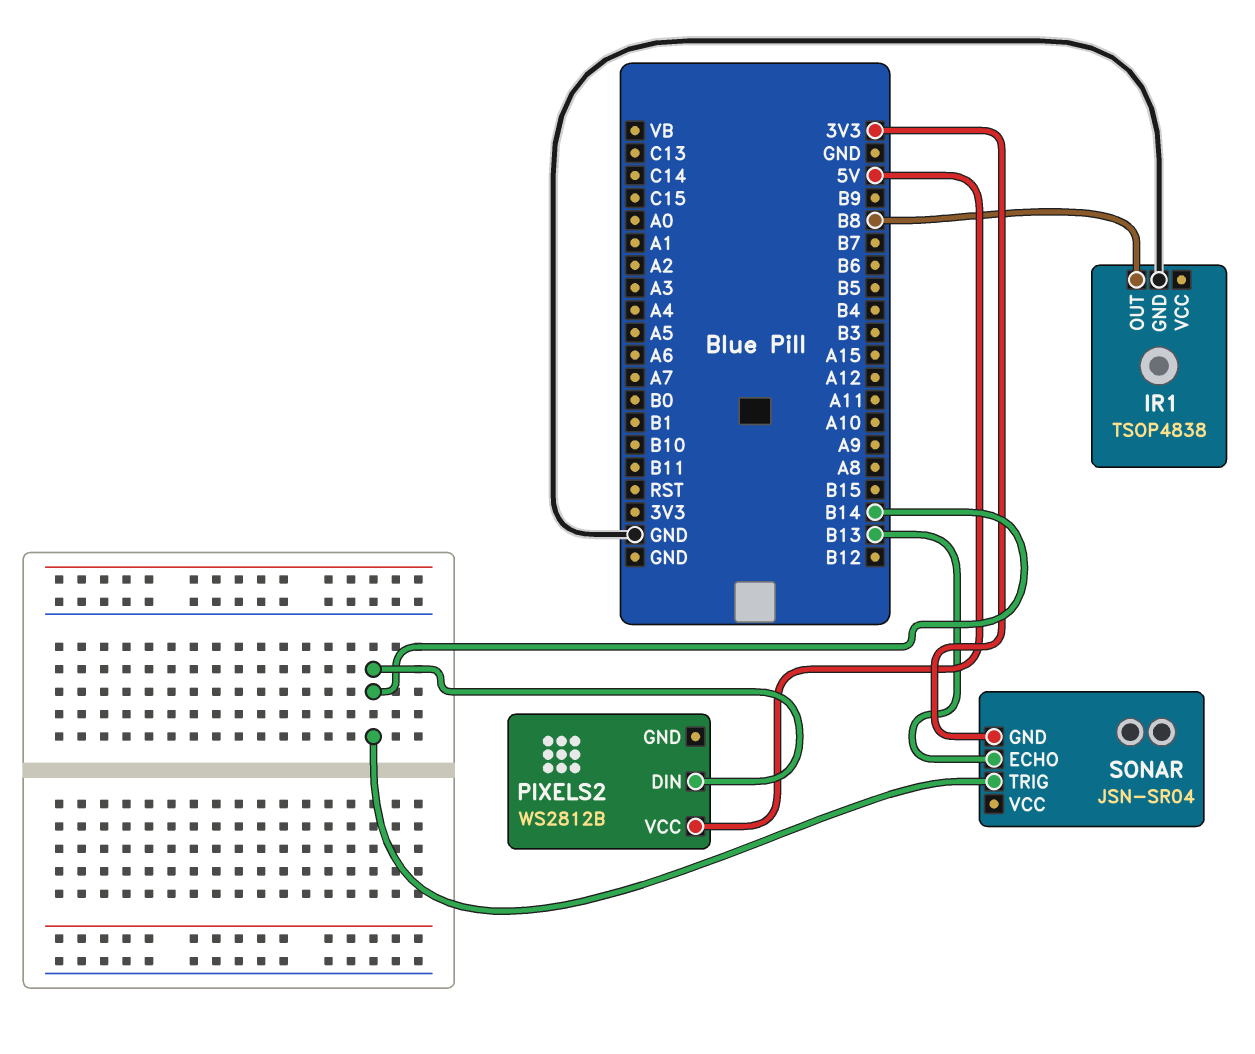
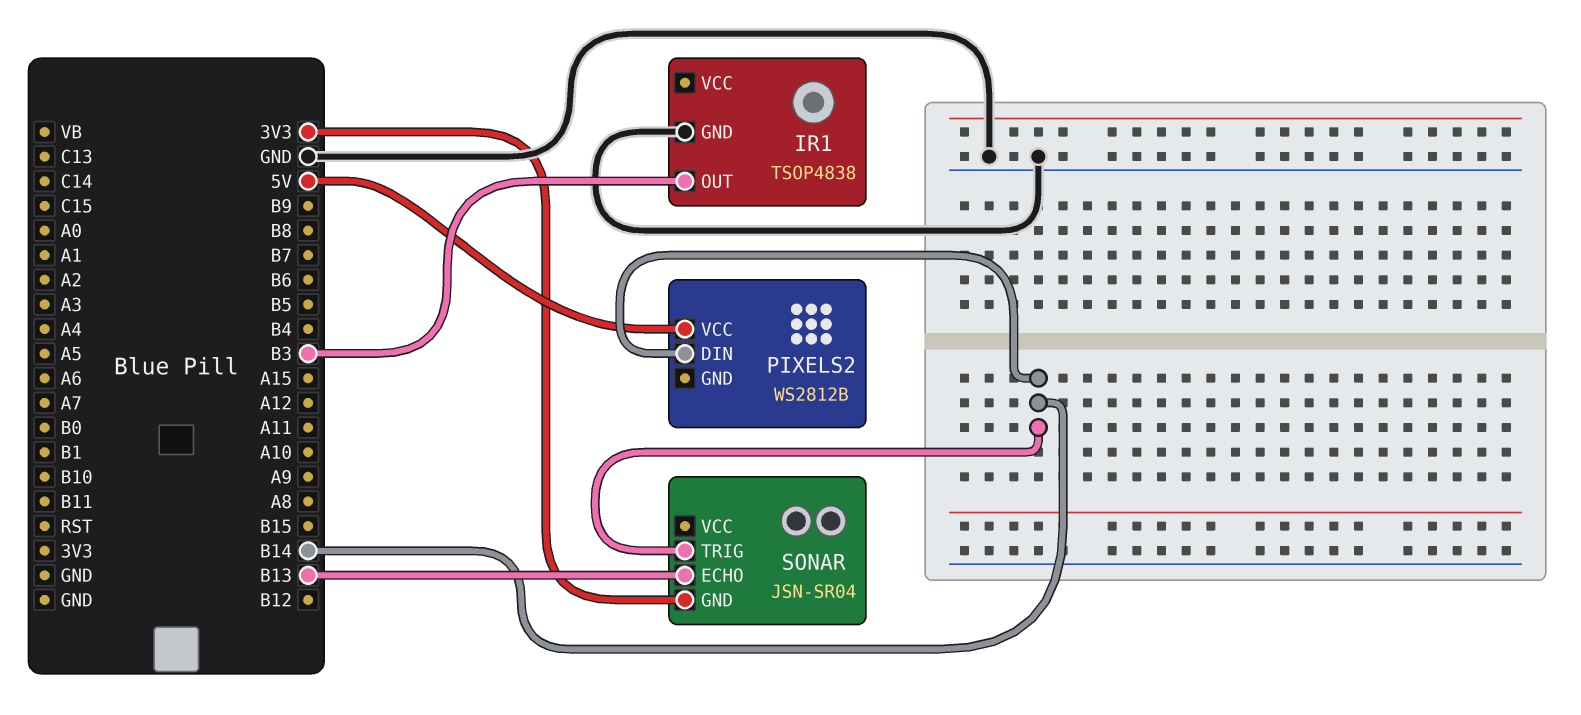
IR1 pin OUT: B8 -> B3

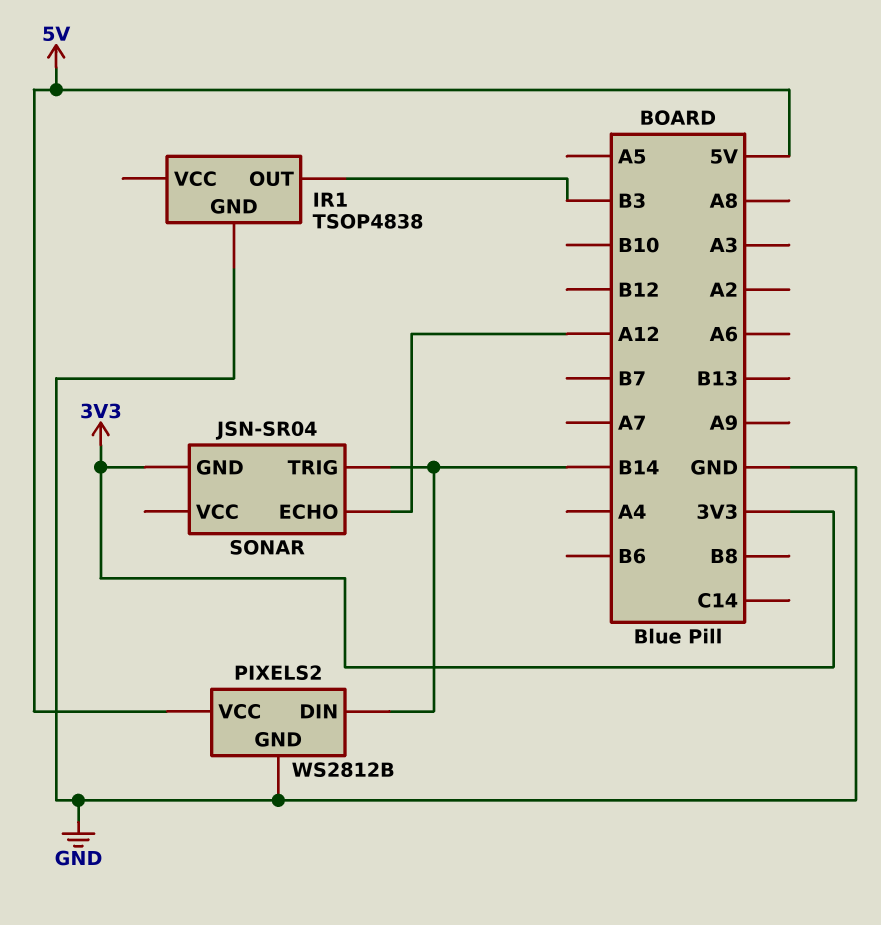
PIXELS2 pin GND: none -> GND
SONAR pin ECHO: B13 -> A12

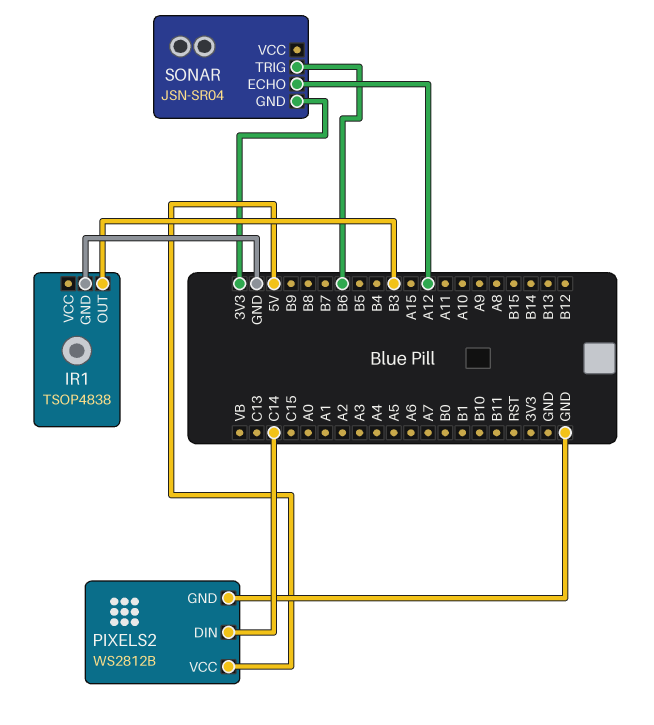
PIXELS2 pin DIN: B14 -> C14
SONAR pin TRIG: B14 -> B6

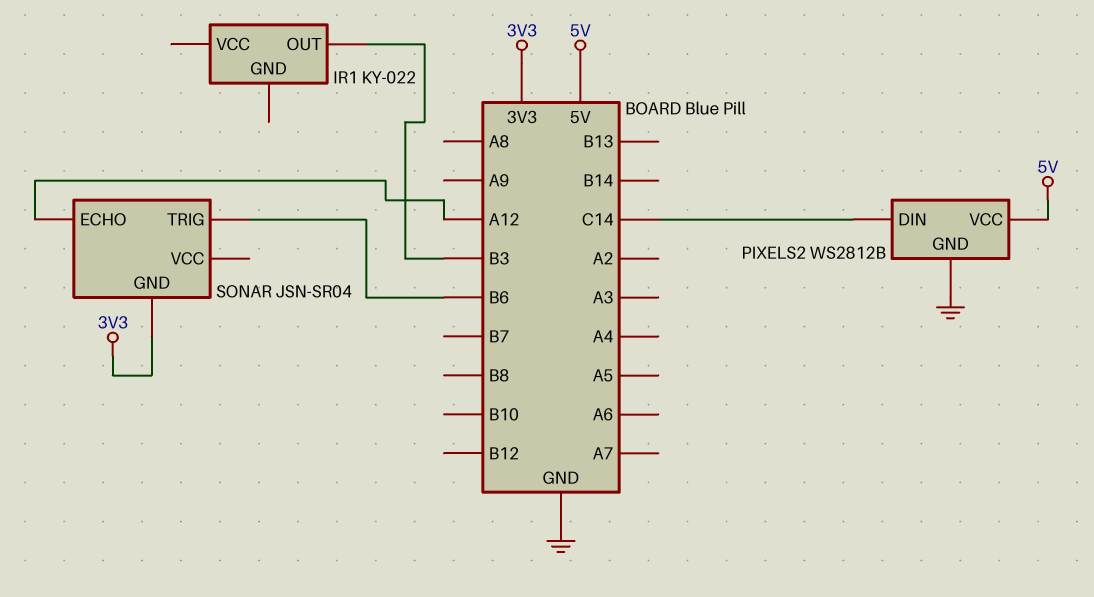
IR1: TSOP4838 -> KY-022
IR1 pin GND: GND -> none

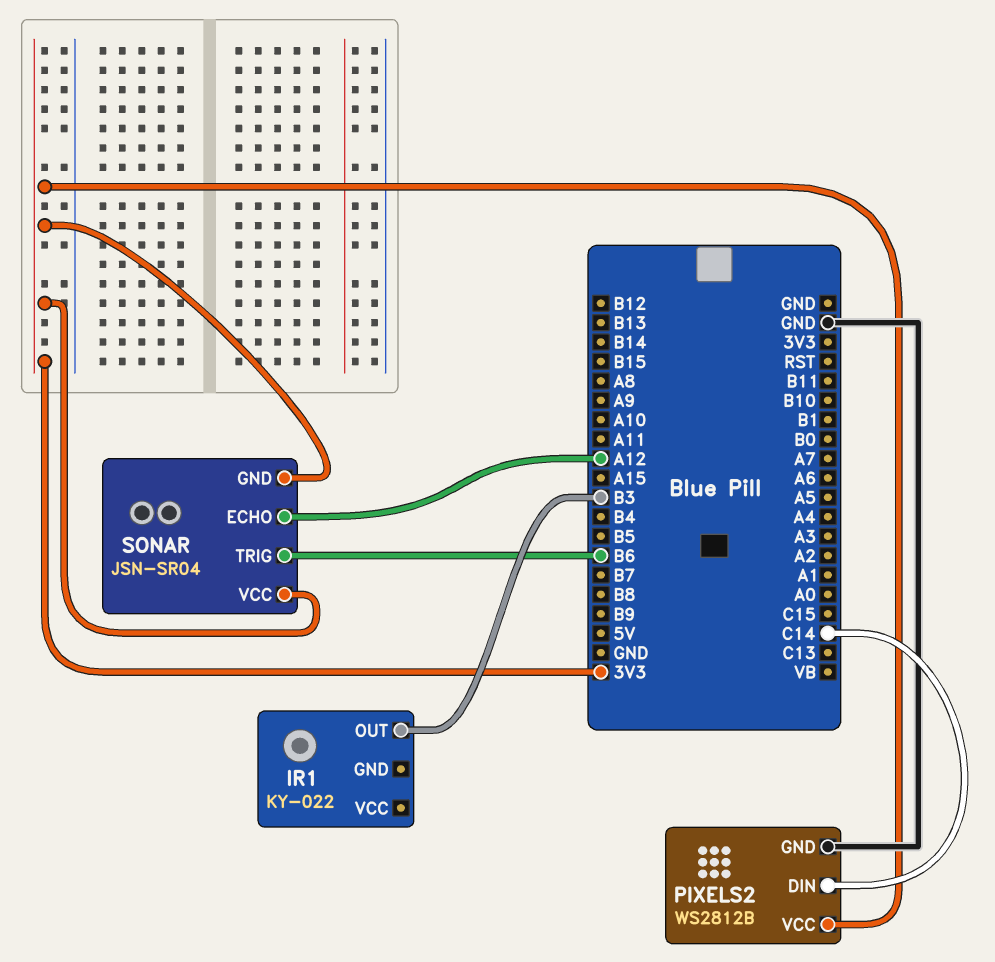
PIXELS2 pin VCC: 5V -> 3V3
SONAR pin VCC: none -> 3V3

